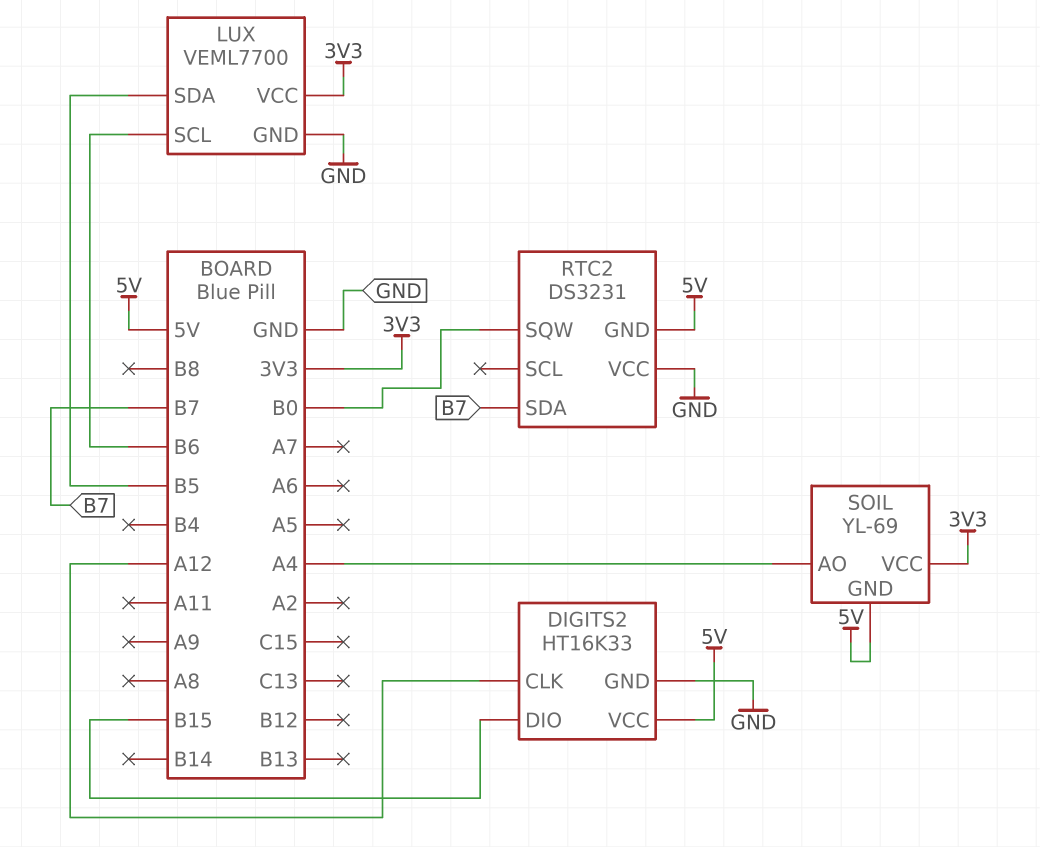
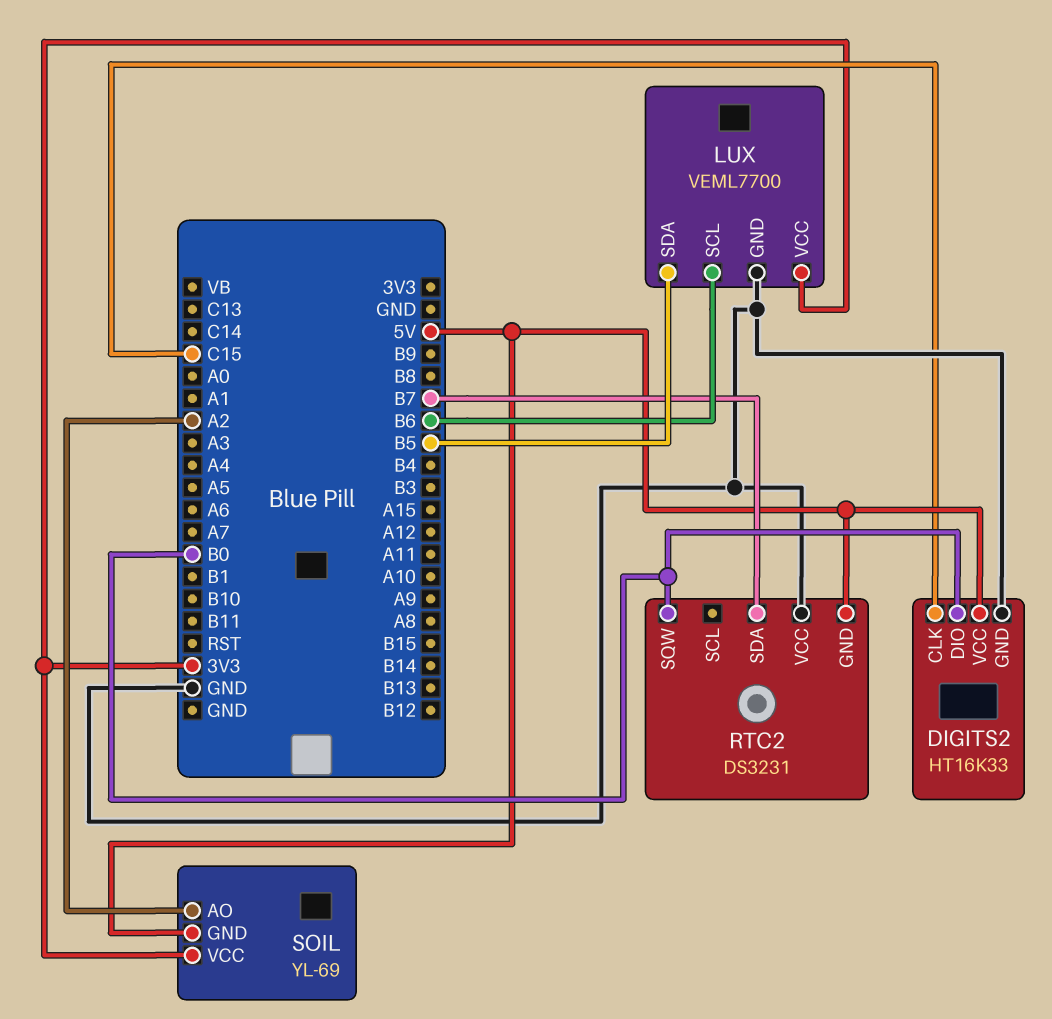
DIGITS2 pin CLK: A12 -> C15
DIGITS2 pin DIO: B15 -> B0
SOIL pin AO: A4 -> A2

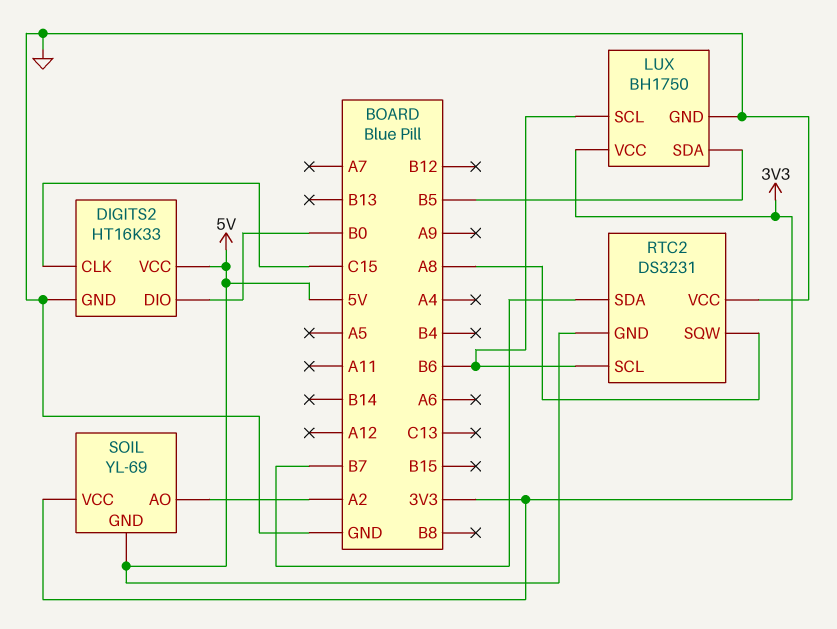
LUX: VEML7700 -> BH1750
RTC2 pin SCL: none -> B6
RTC2 pin SQW: B0 -> A8

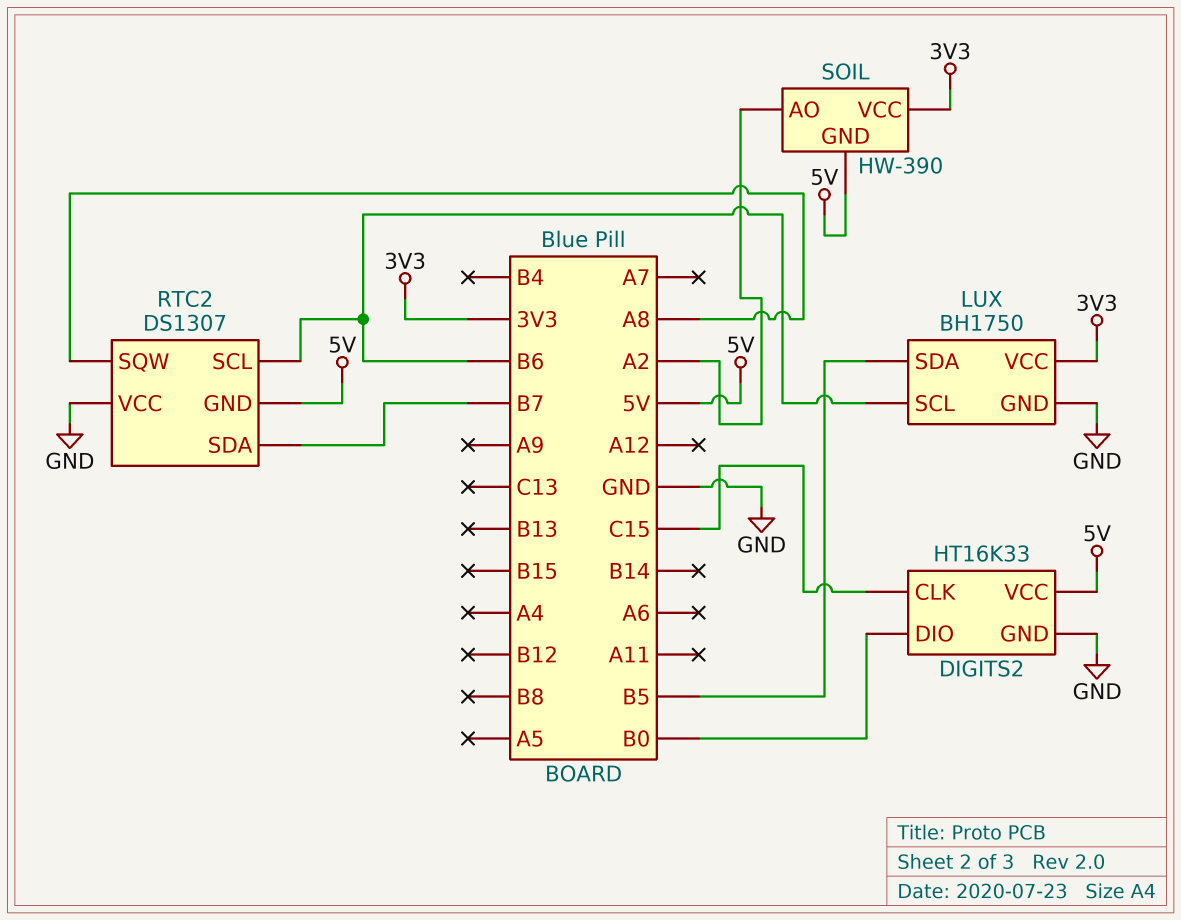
RTC2: DS3231 -> DS1307
SOIL: YL-69 -> HW-390

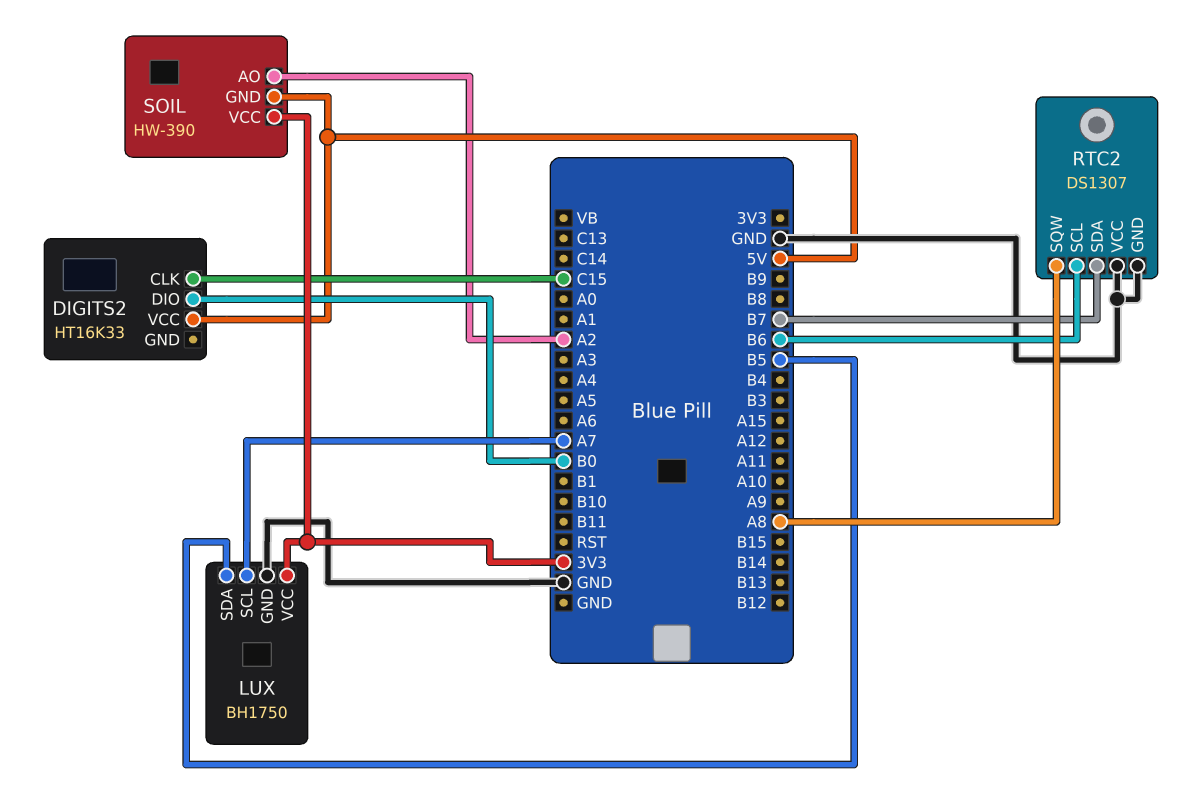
DIGITS2 pin GND: GND -> none
LUX pin SCL: B6 -> A7
RTC2 pin GND: 5V -> GND

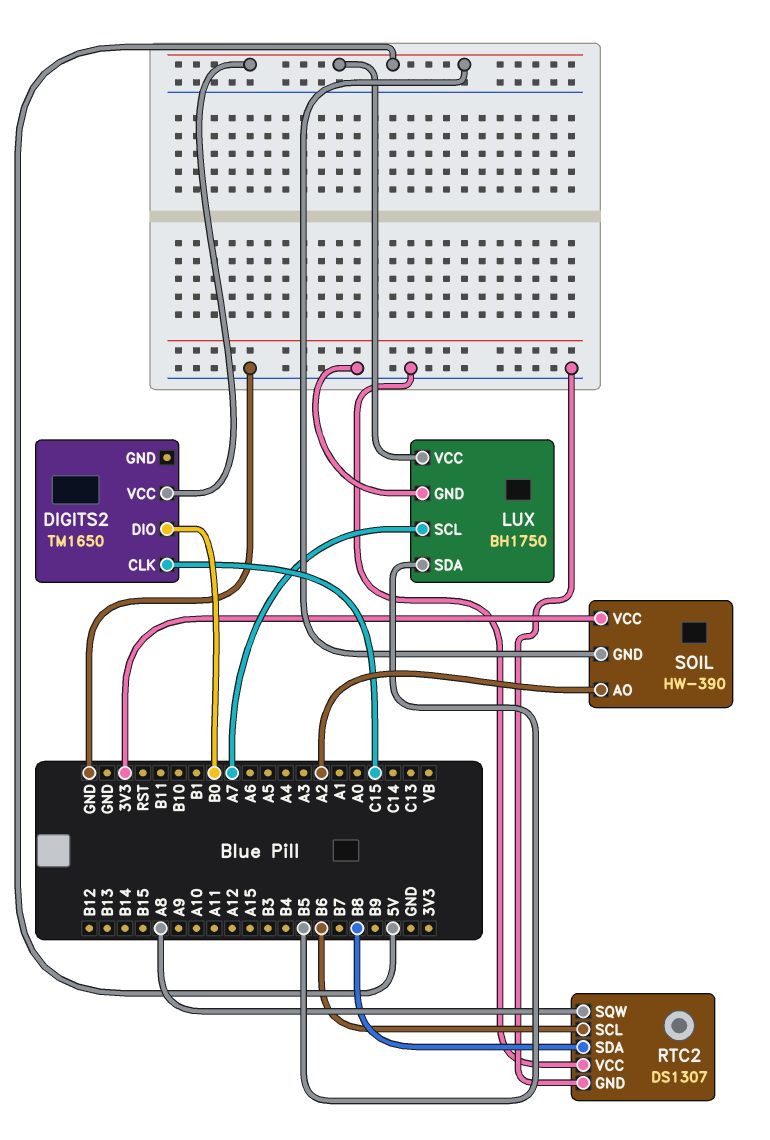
DIGITS2: HT16K33 -> TM1650
LUX pin VCC: 3V3 -> 5V
RTC2 pin SDA: B7 -> B8

